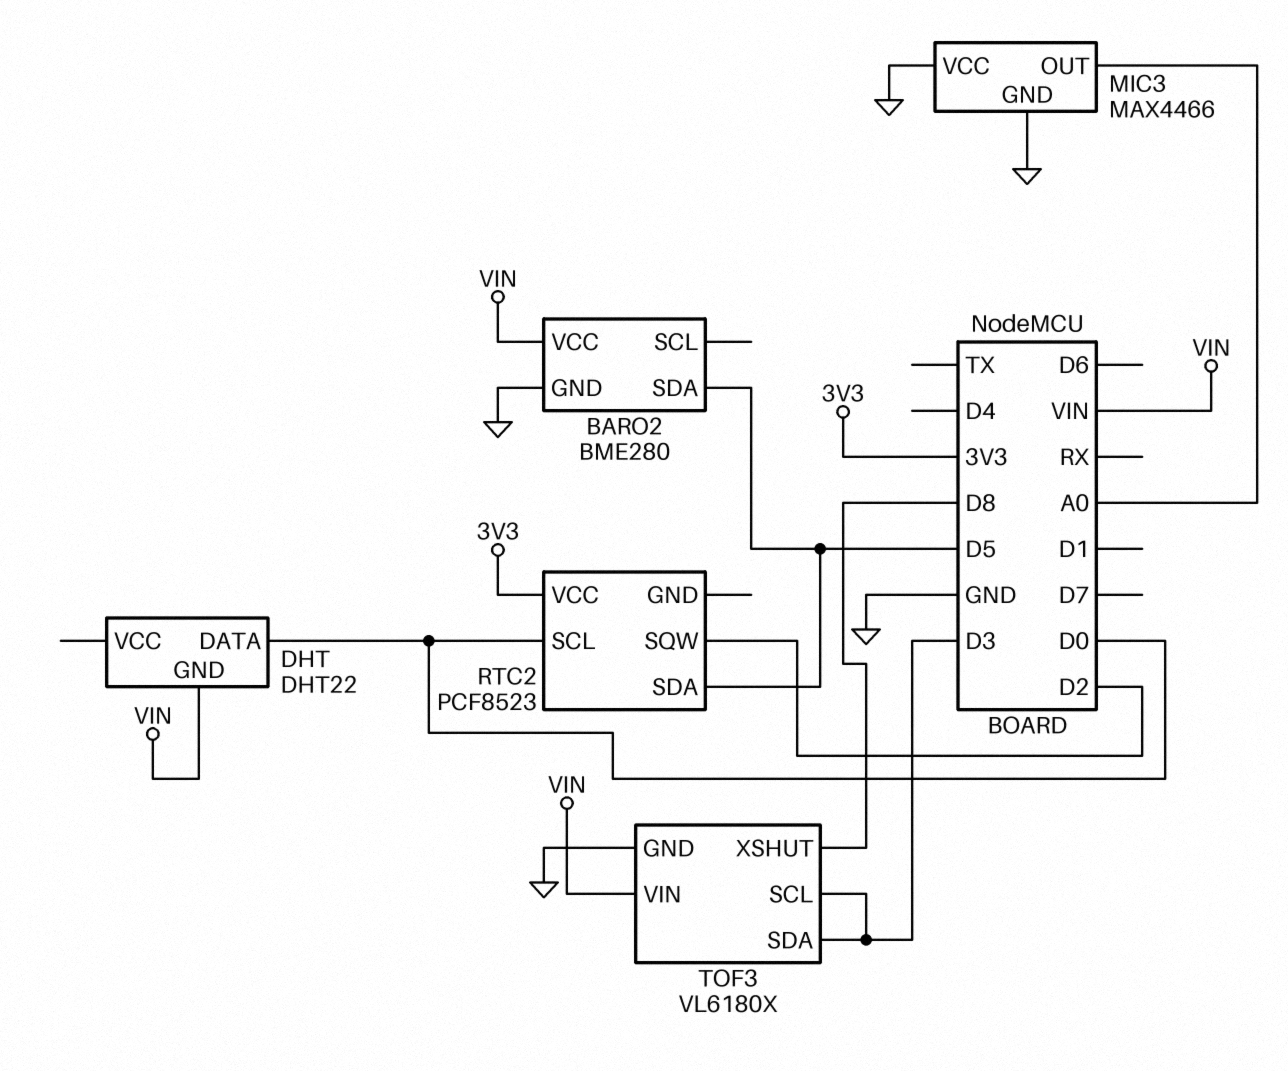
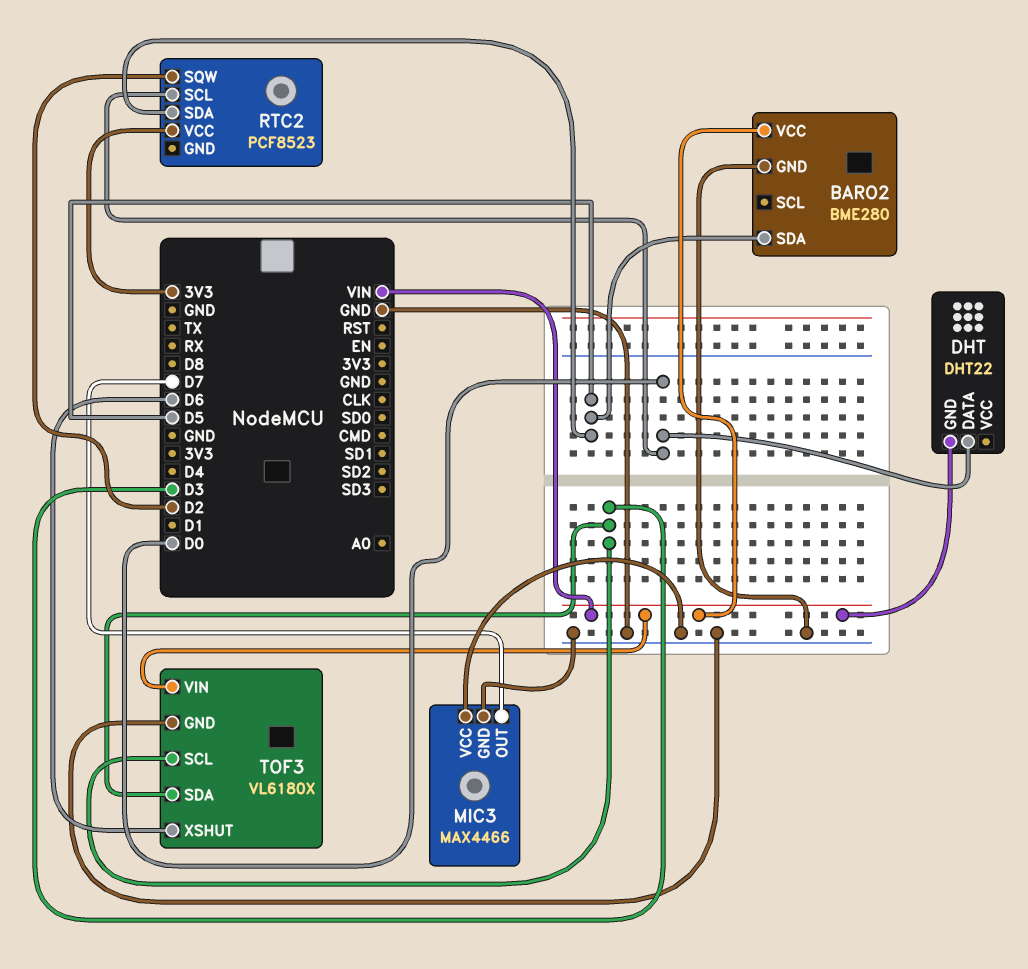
MIC3 pin OUT: A0 -> D7
TOF3 pin XSHUT: D8 -> D6

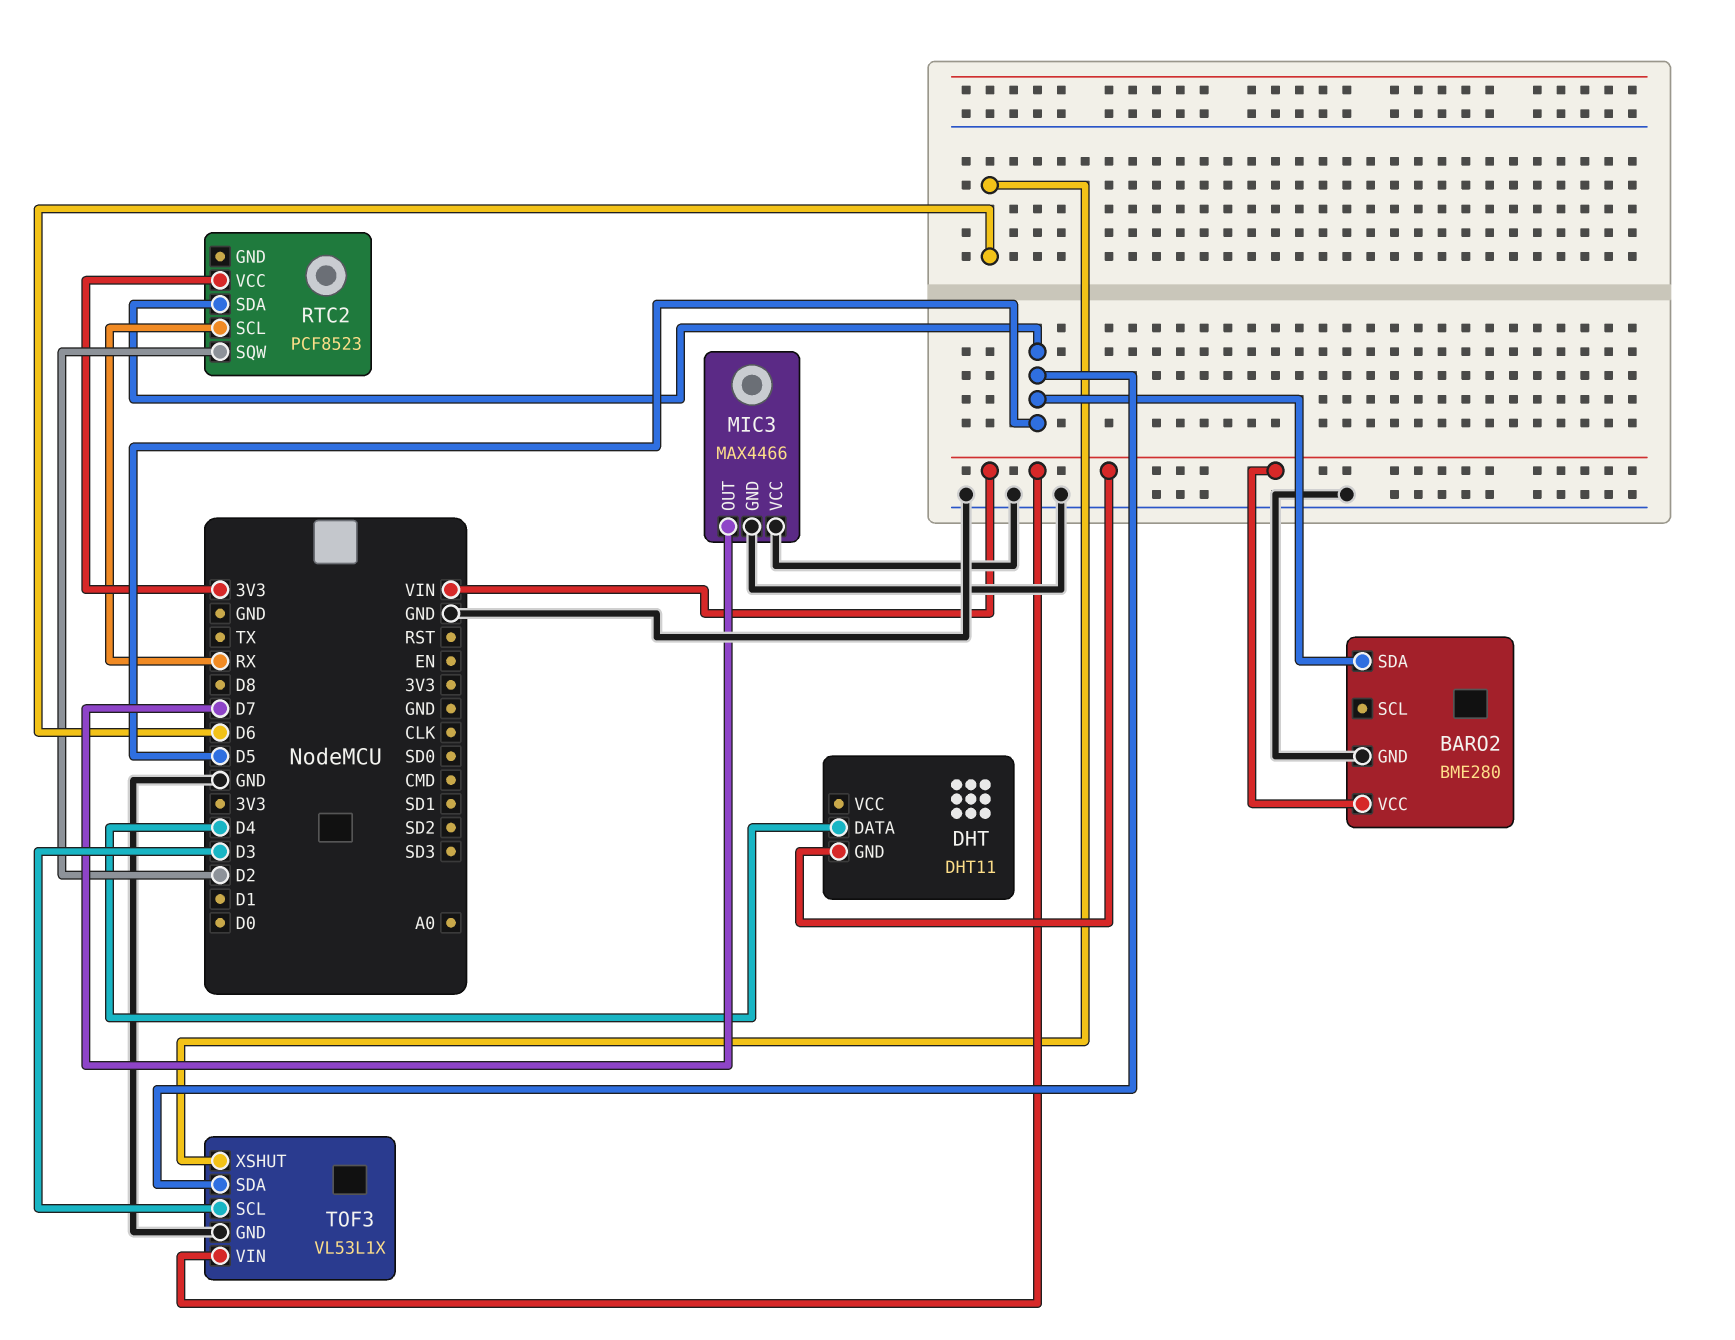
DHT: DHT22 -> DHT11
DHT pin DATA: D0 -> D4
RTC2 pin SCL: D0 -> RX
TOF3: VL6180X -> VL53L1X
TOF3 pin SDA: D3 -> D5

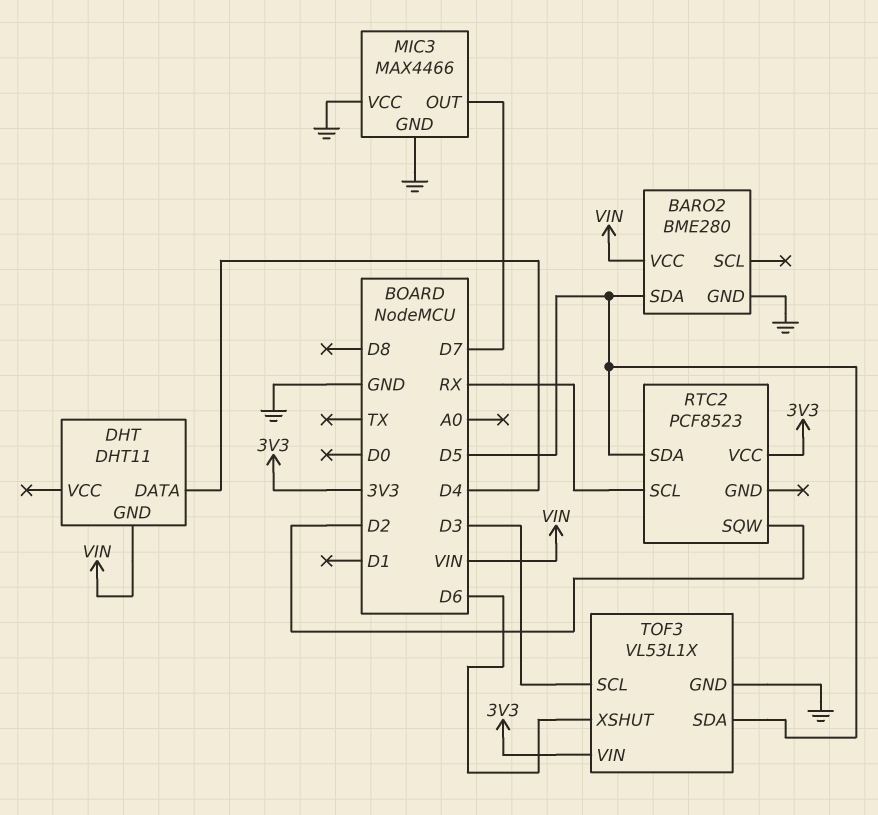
TOF3 pin VIN: VIN -> 3V3

